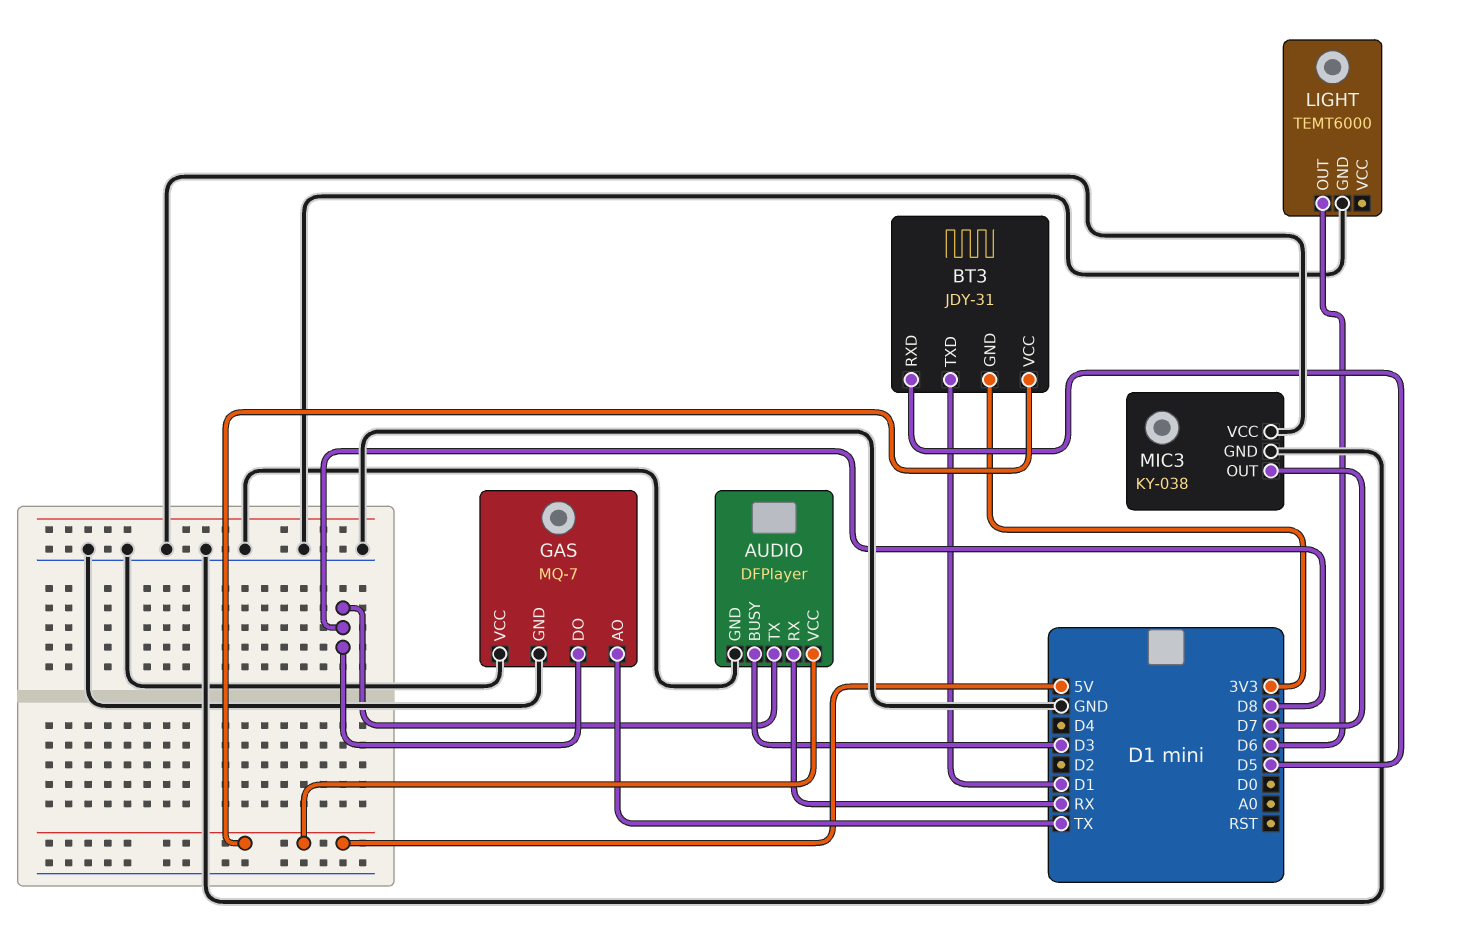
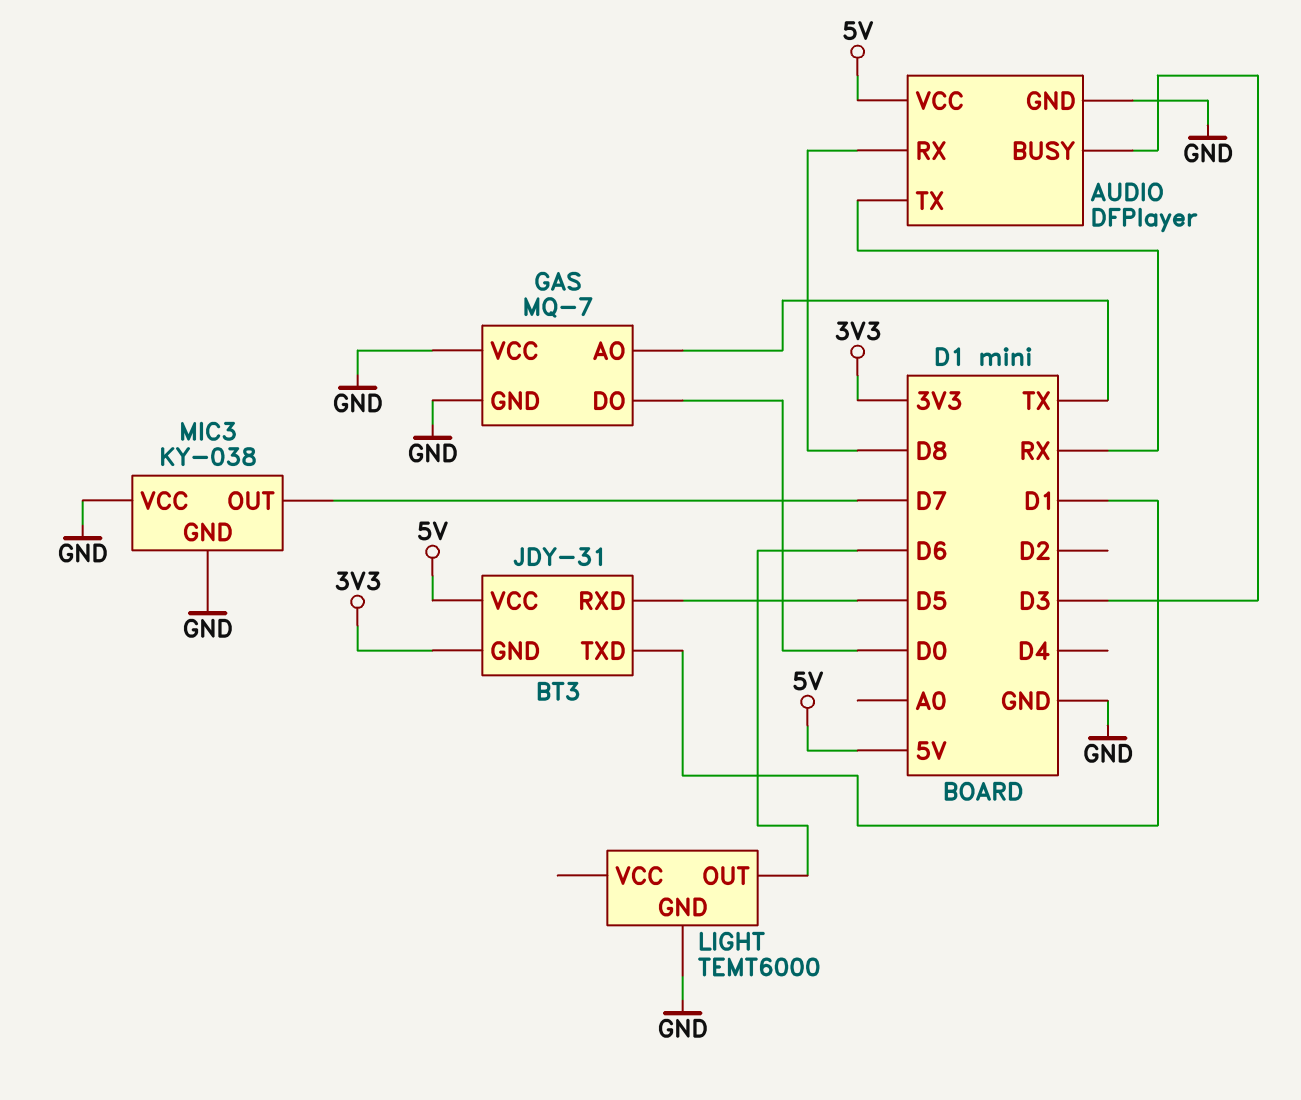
AUDIO pin RX: RX -> D8
AUDIO pin TX: D8 -> RX
GAS pin DO: D8 -> D0

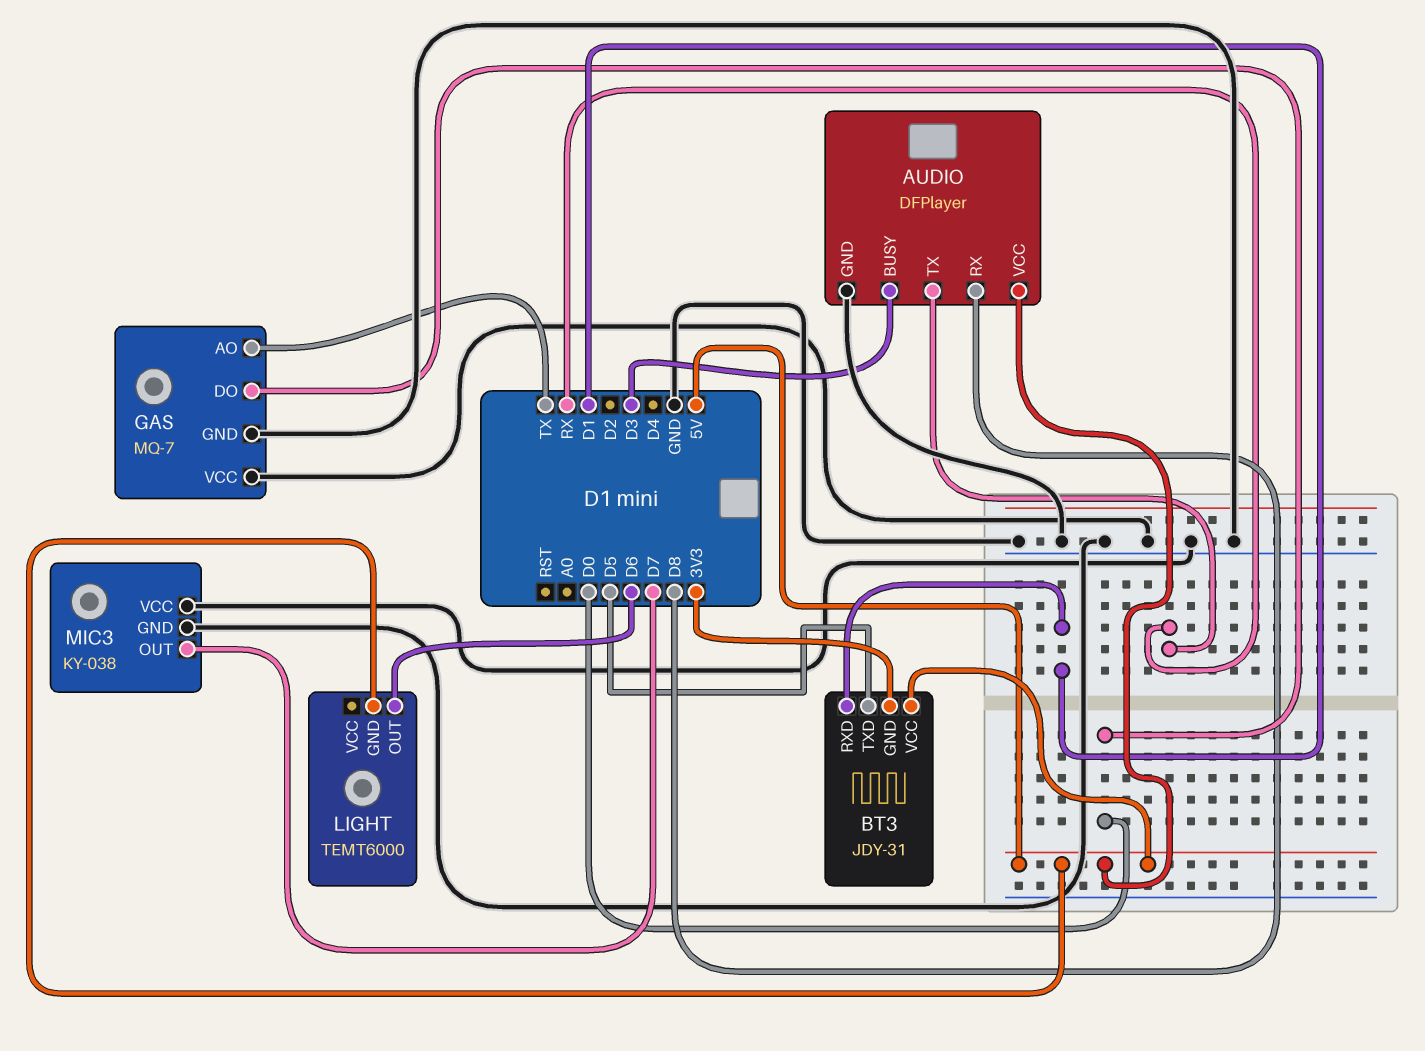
BT3 pin RXD: D5 -> D1
BT3 pin TXD: D1 -> D5
LIGHT pin GND: GND -> 5V

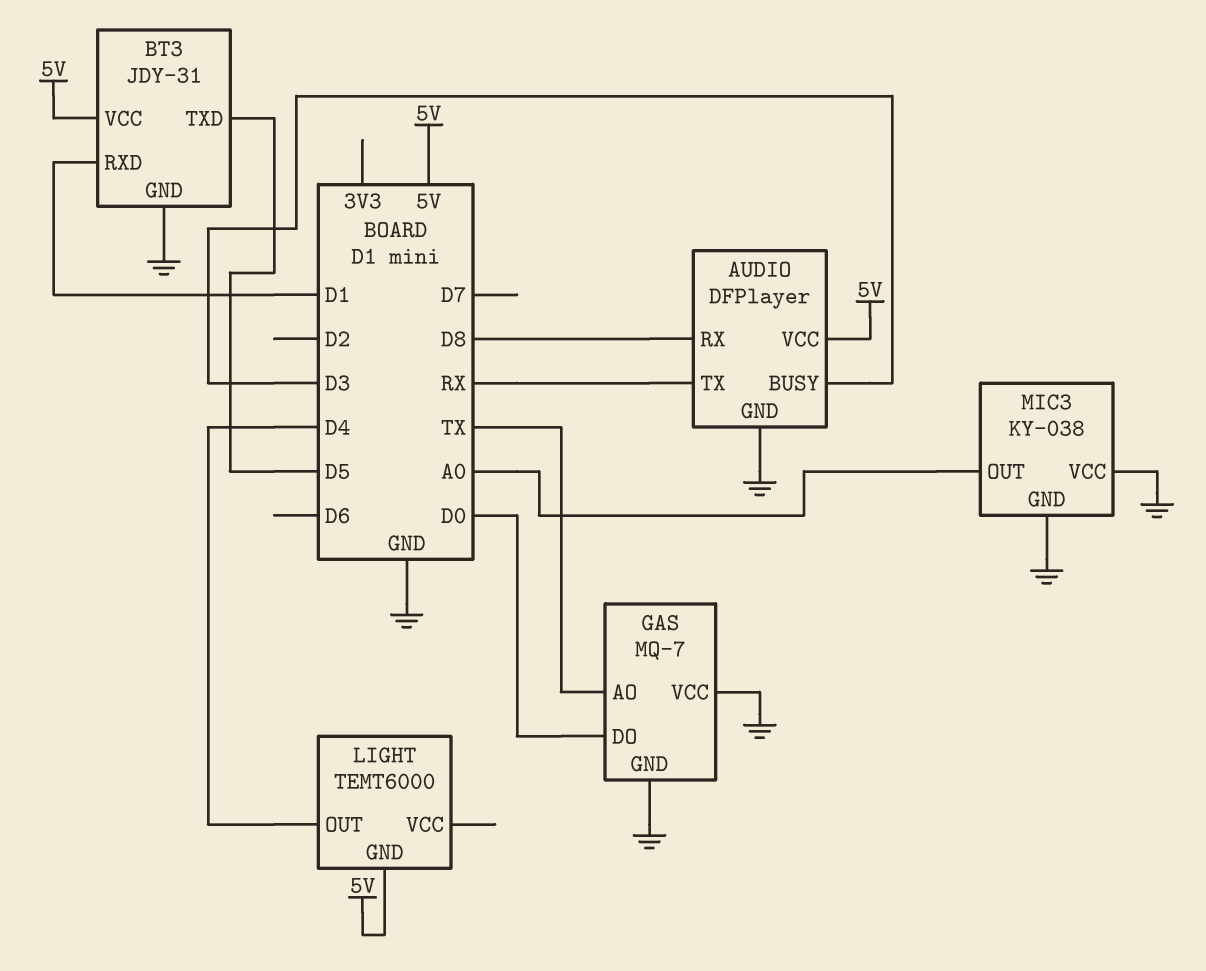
BT3 pin GND: 3V3 -> GND
LIGHT pin OUT: D6 -> D4
MIC3 pin OUT: D7 -> A0

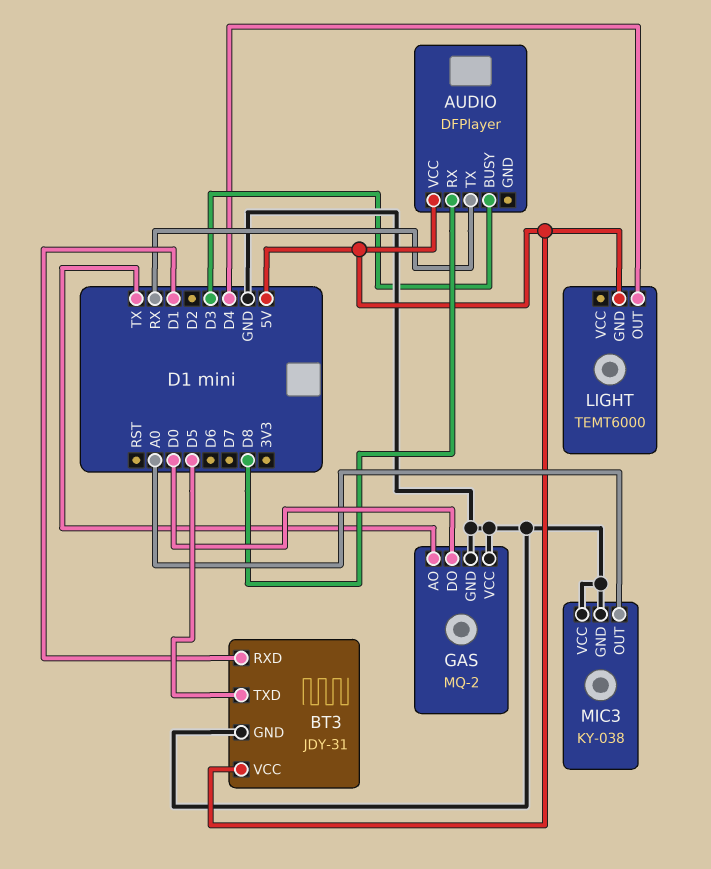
AUDIO pin GND: GND -> none
GAS: MQ-7 -> MQ-2

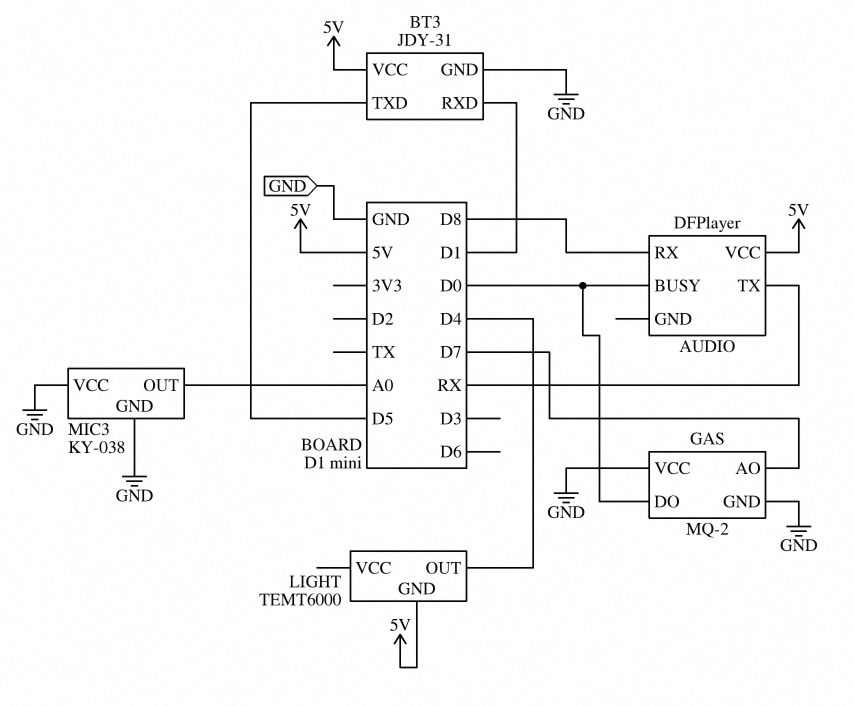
AUDIO pin BUSY: D3 -> D0
GAS pin AO: TX -> D7

